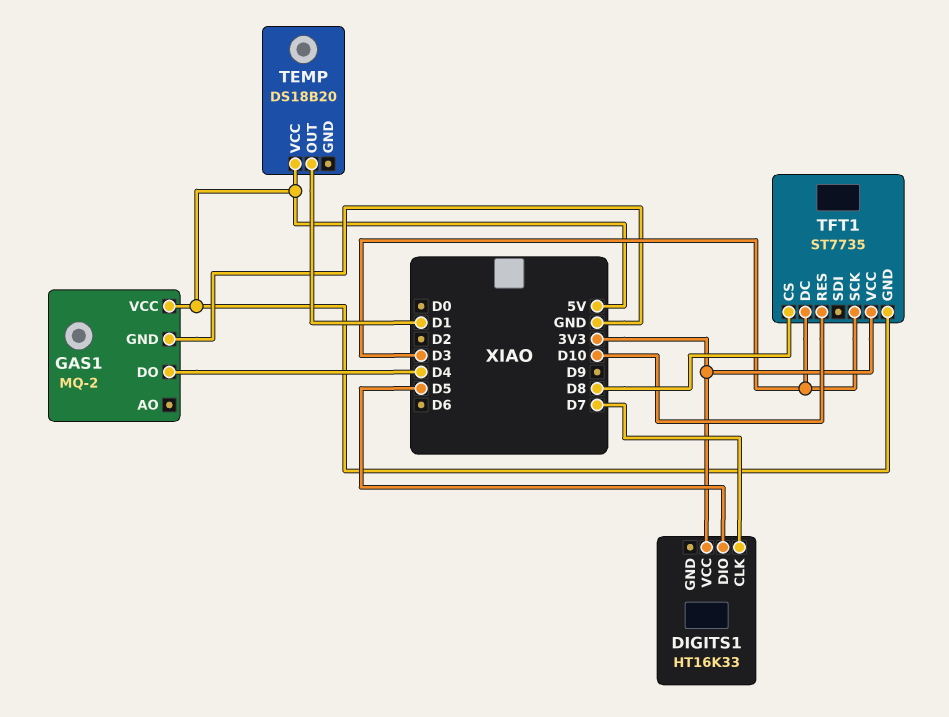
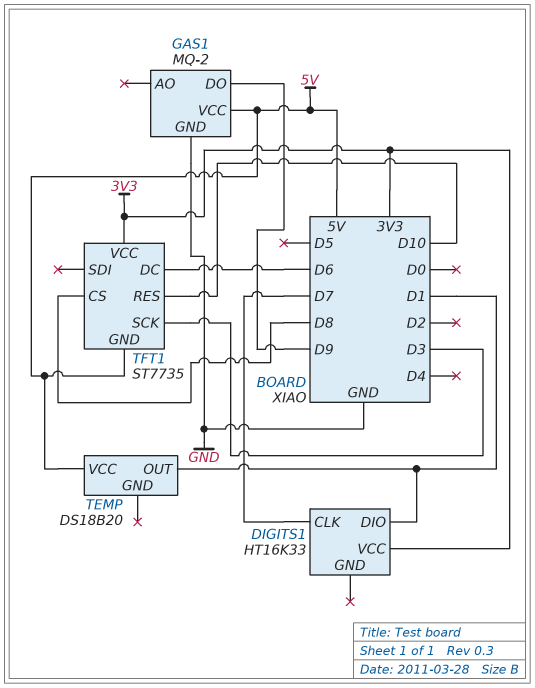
DIGITS1 pin DIO: D5 -> D1
GAS1 pin DO: D4 -> D9
TFT1 pin DC: D3 -> D6

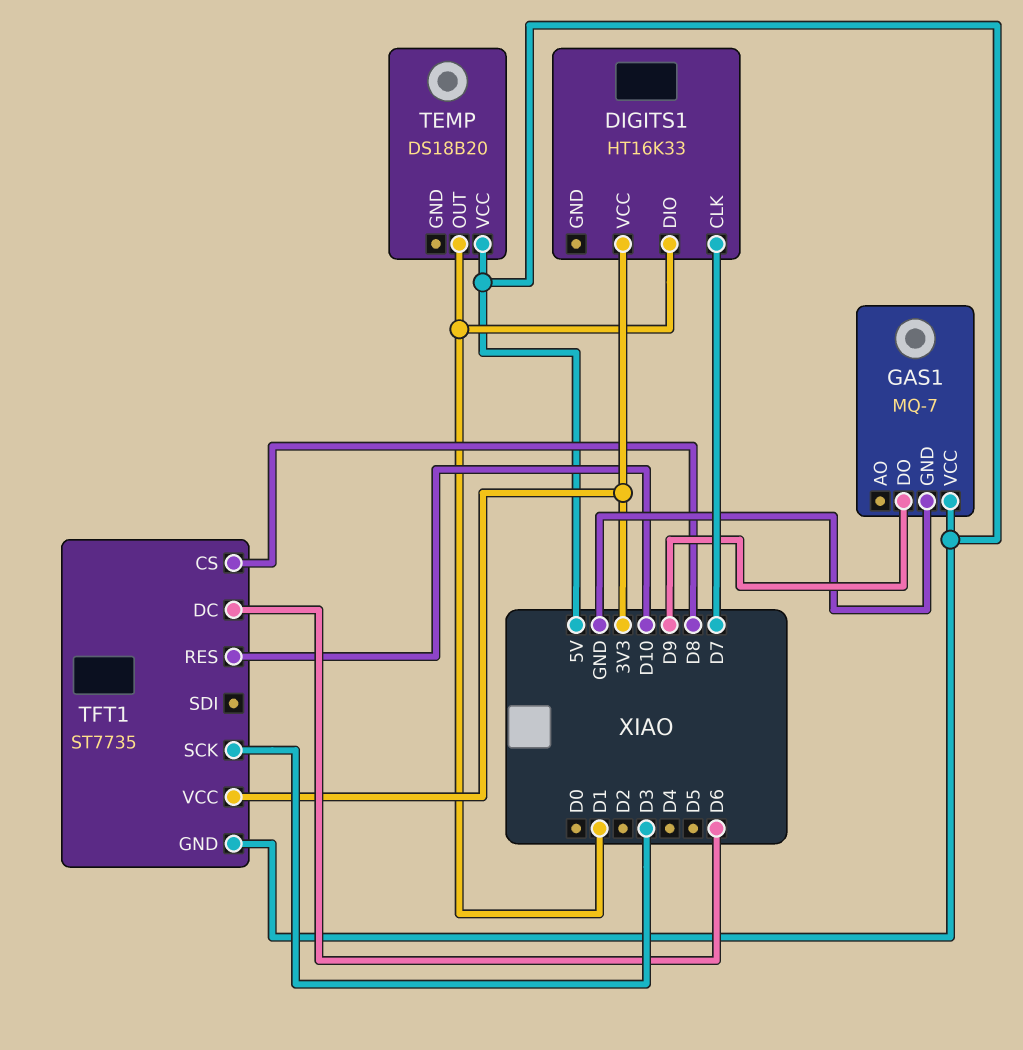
GAS1: MQ-2 -> MQ-7

